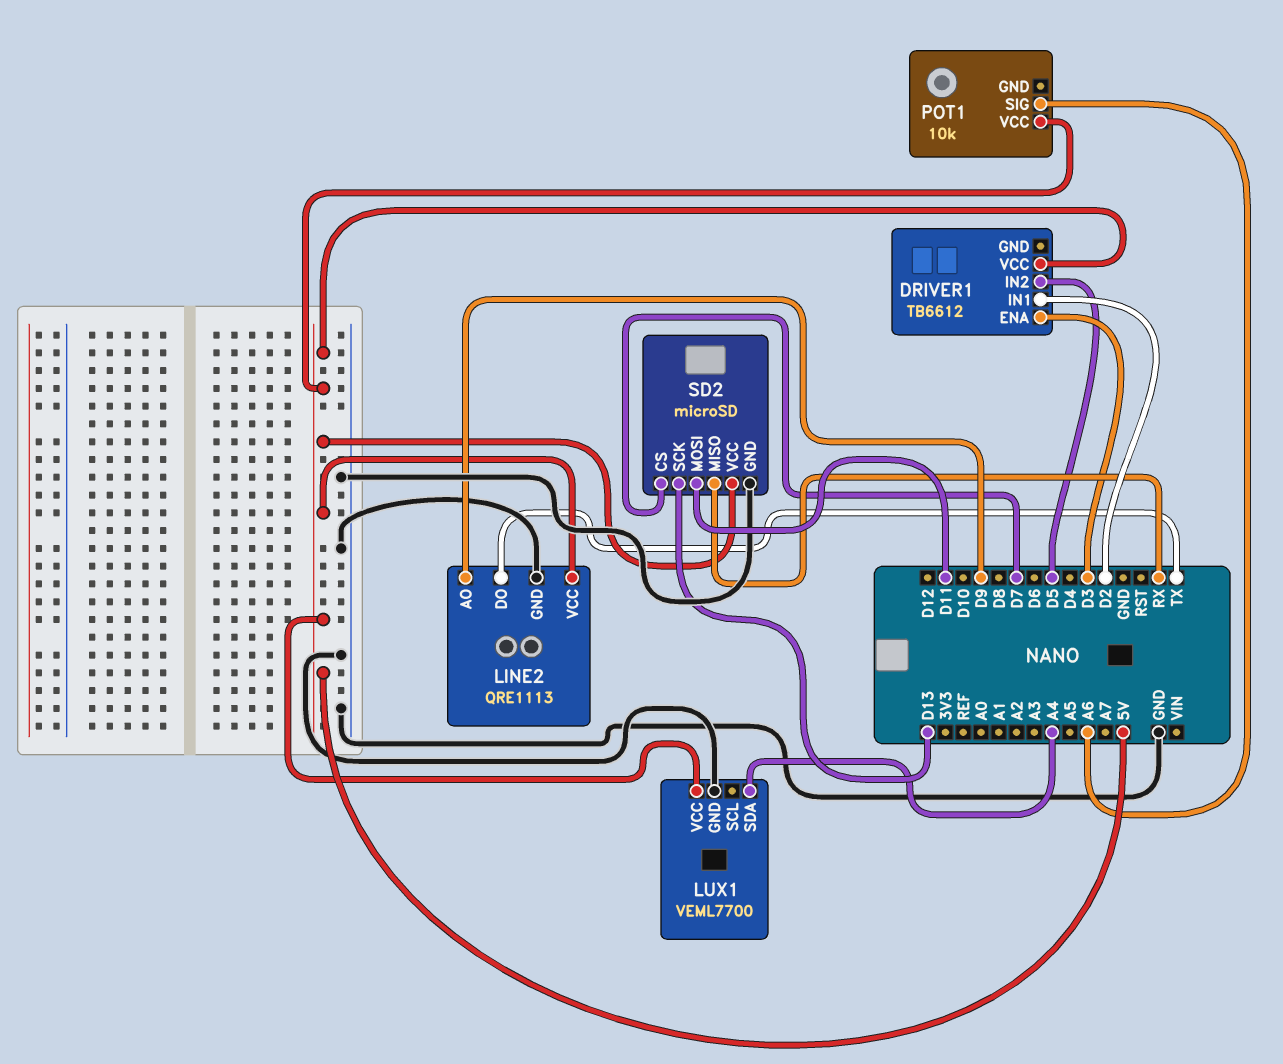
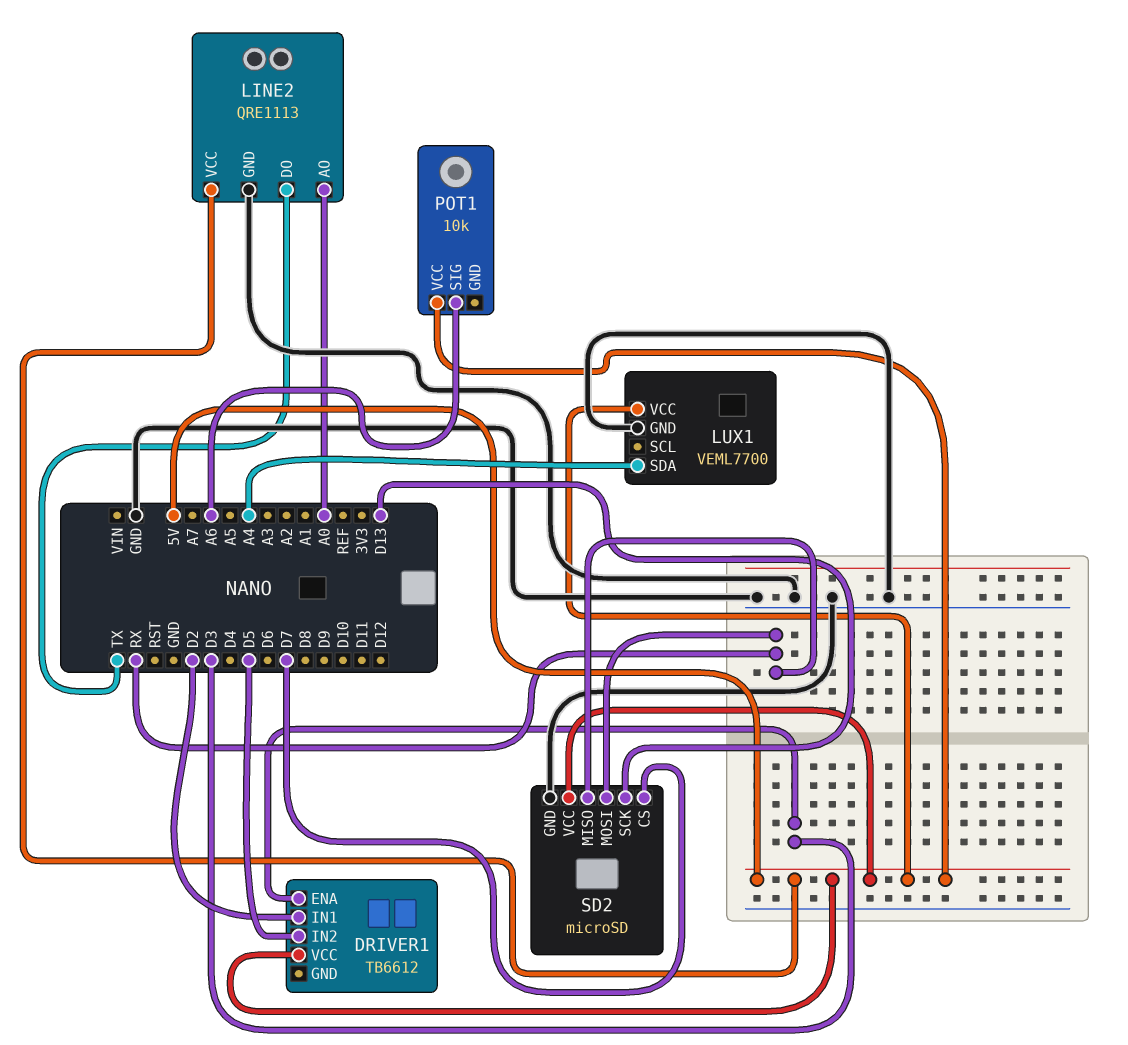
LINE2 pin AO: D9 -> A0
SD2 pin MOSI: D11 -> RX

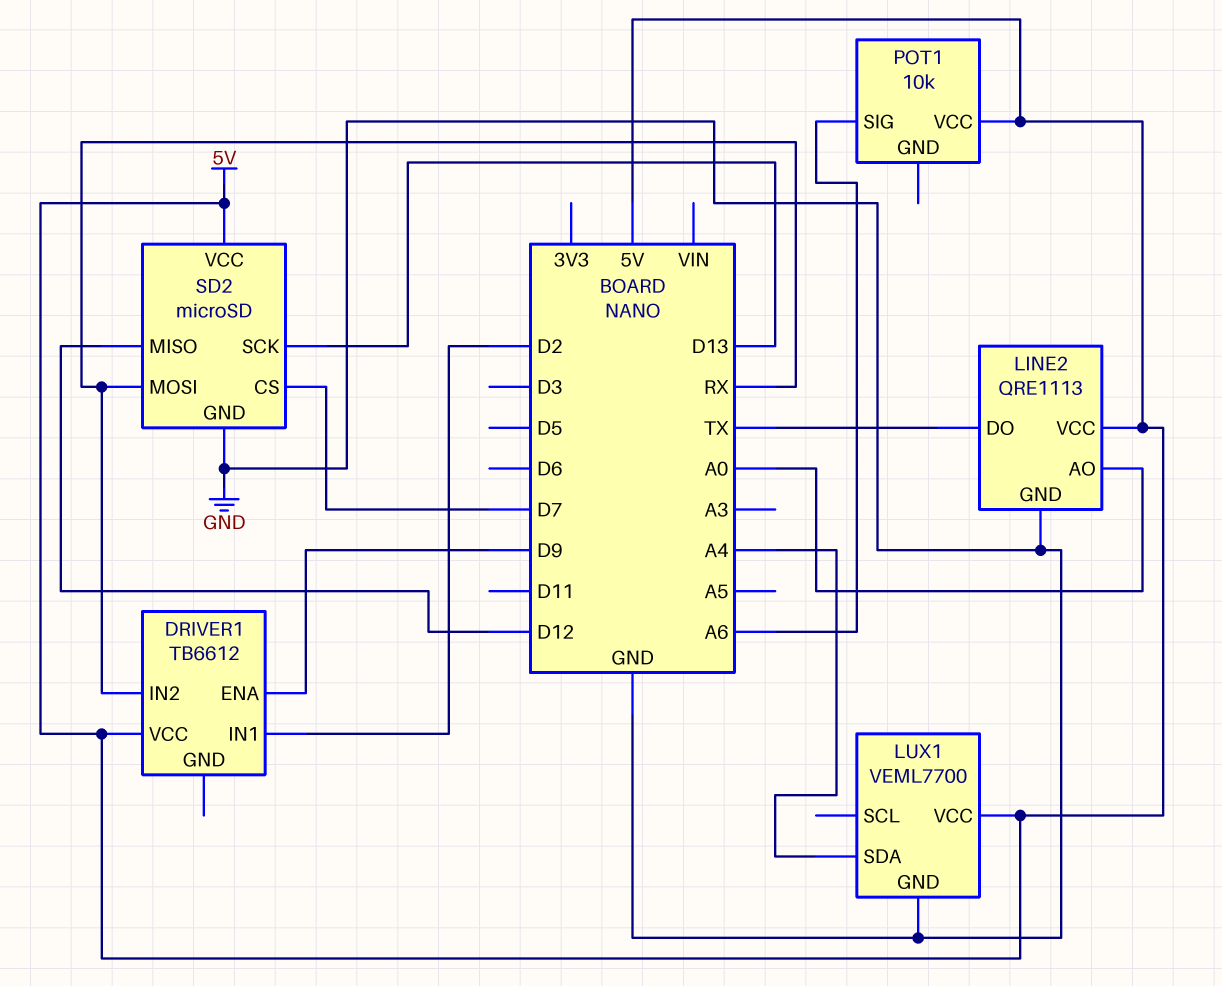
DRIVER1 pin ENA: D3 -> D9
DRIVER1 pin IN2: D5 -> RX
SD2 pin MISO: RX -> D12

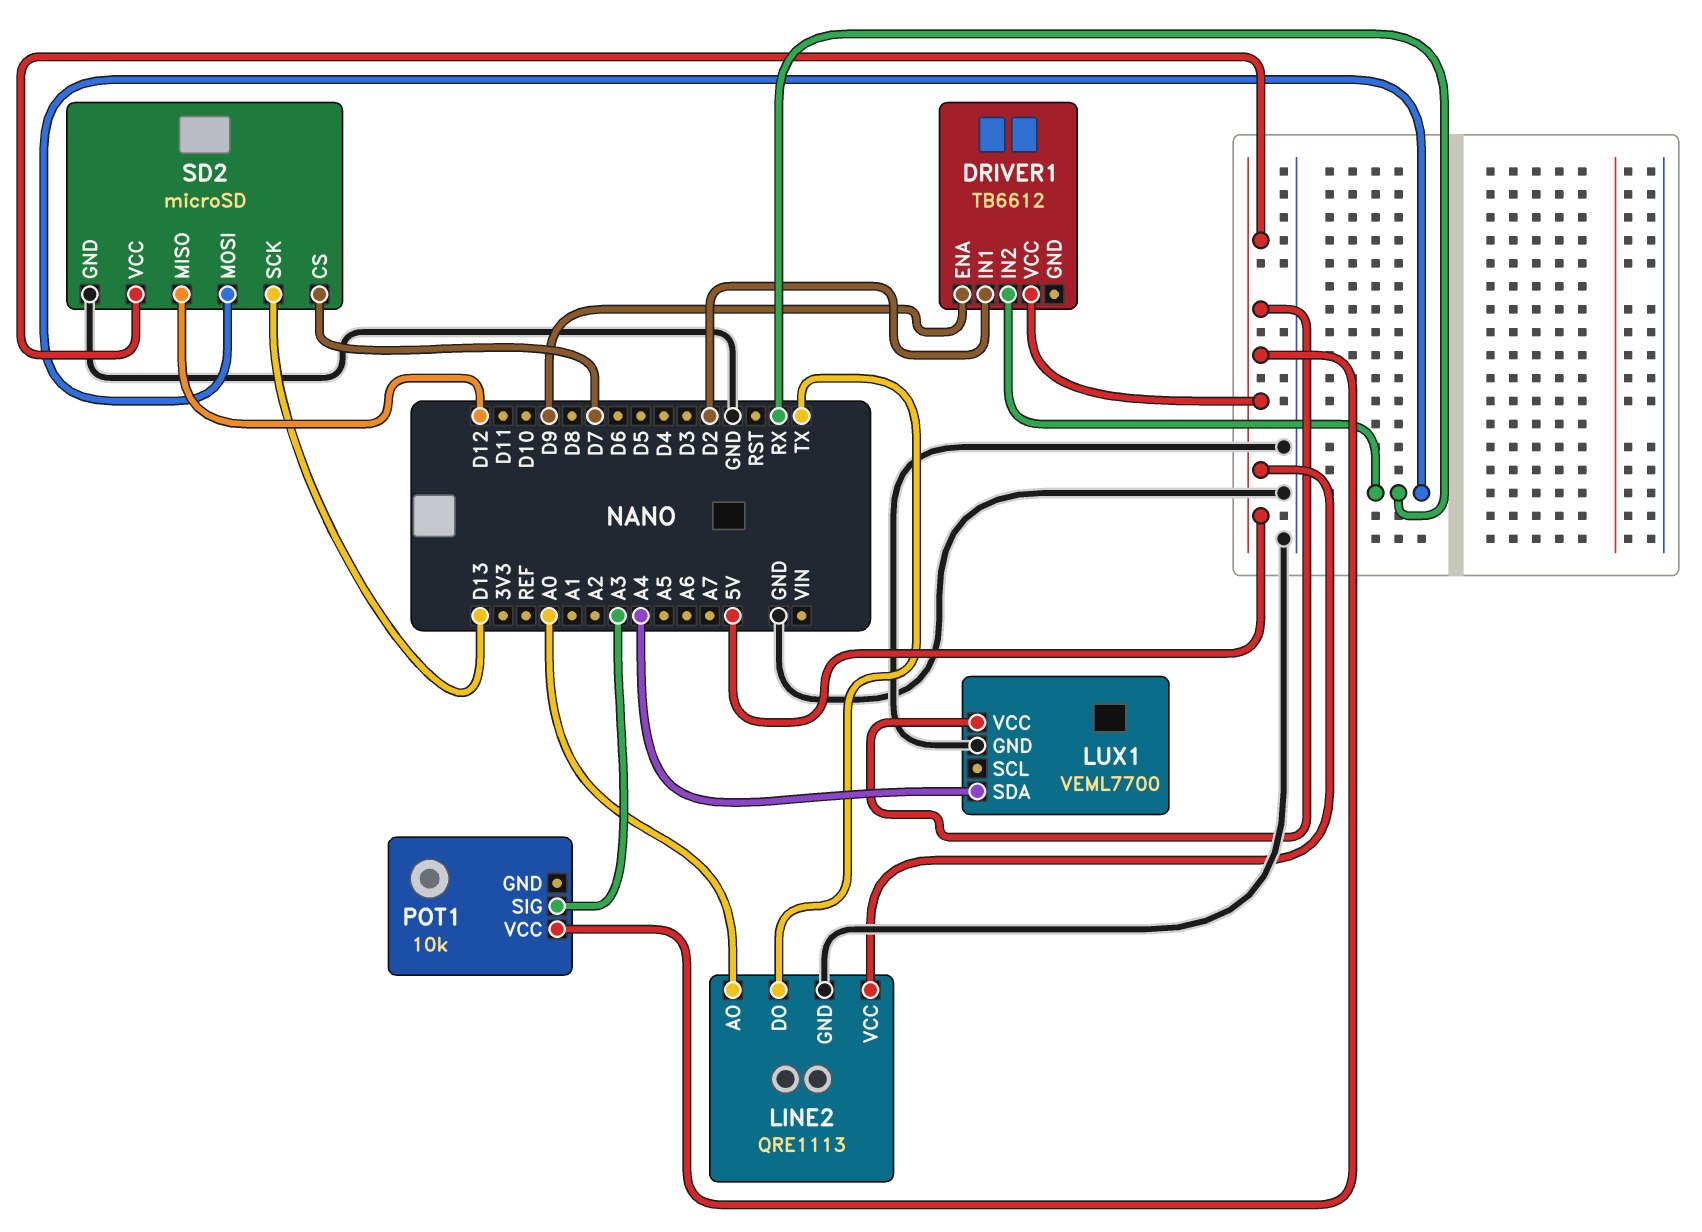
POT1 pin SIG: A6 -> A3

